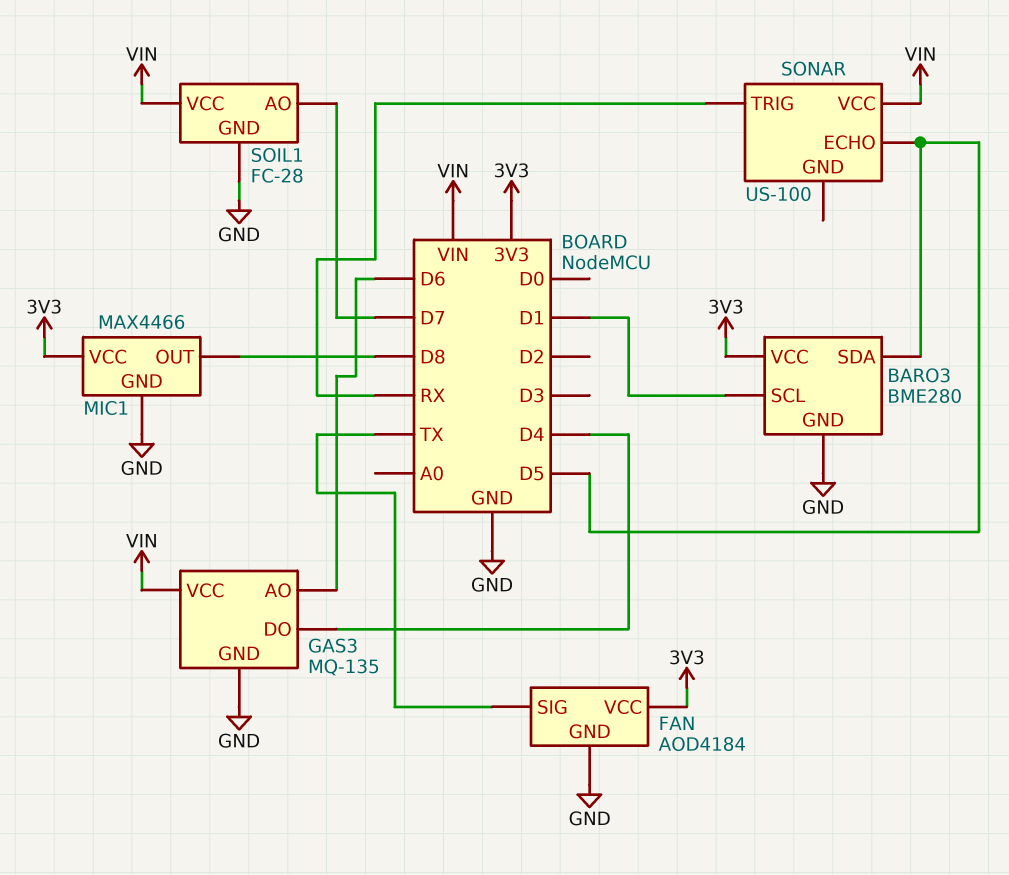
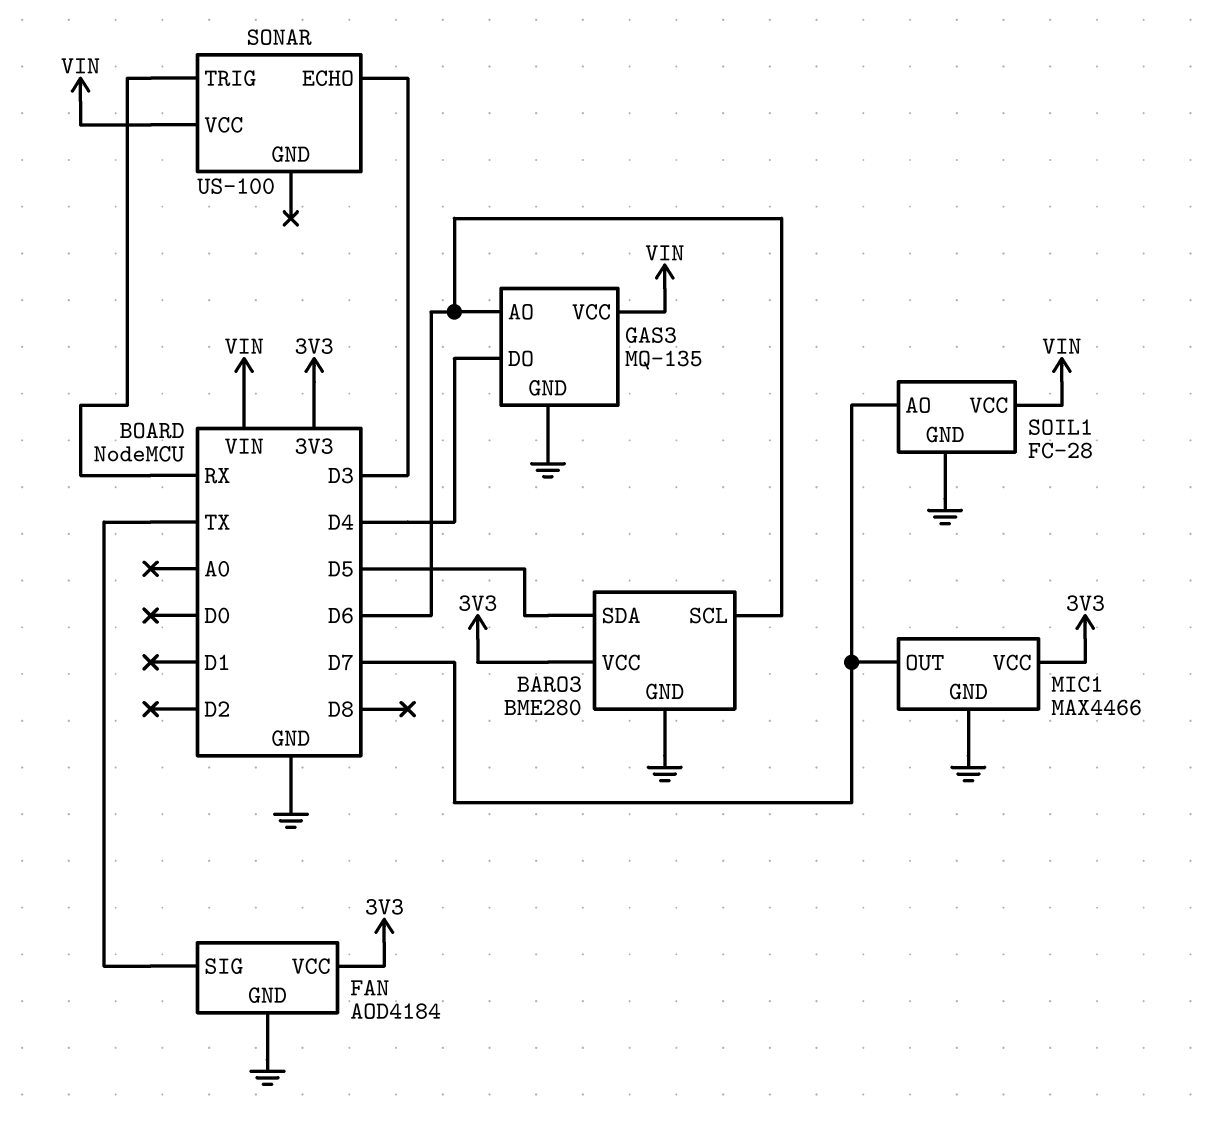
BARO3 pin SCL: D1 -> D6
MIC1 pin OUT: D8 -> D7
SONAR pin ECHO: D5 -> D3

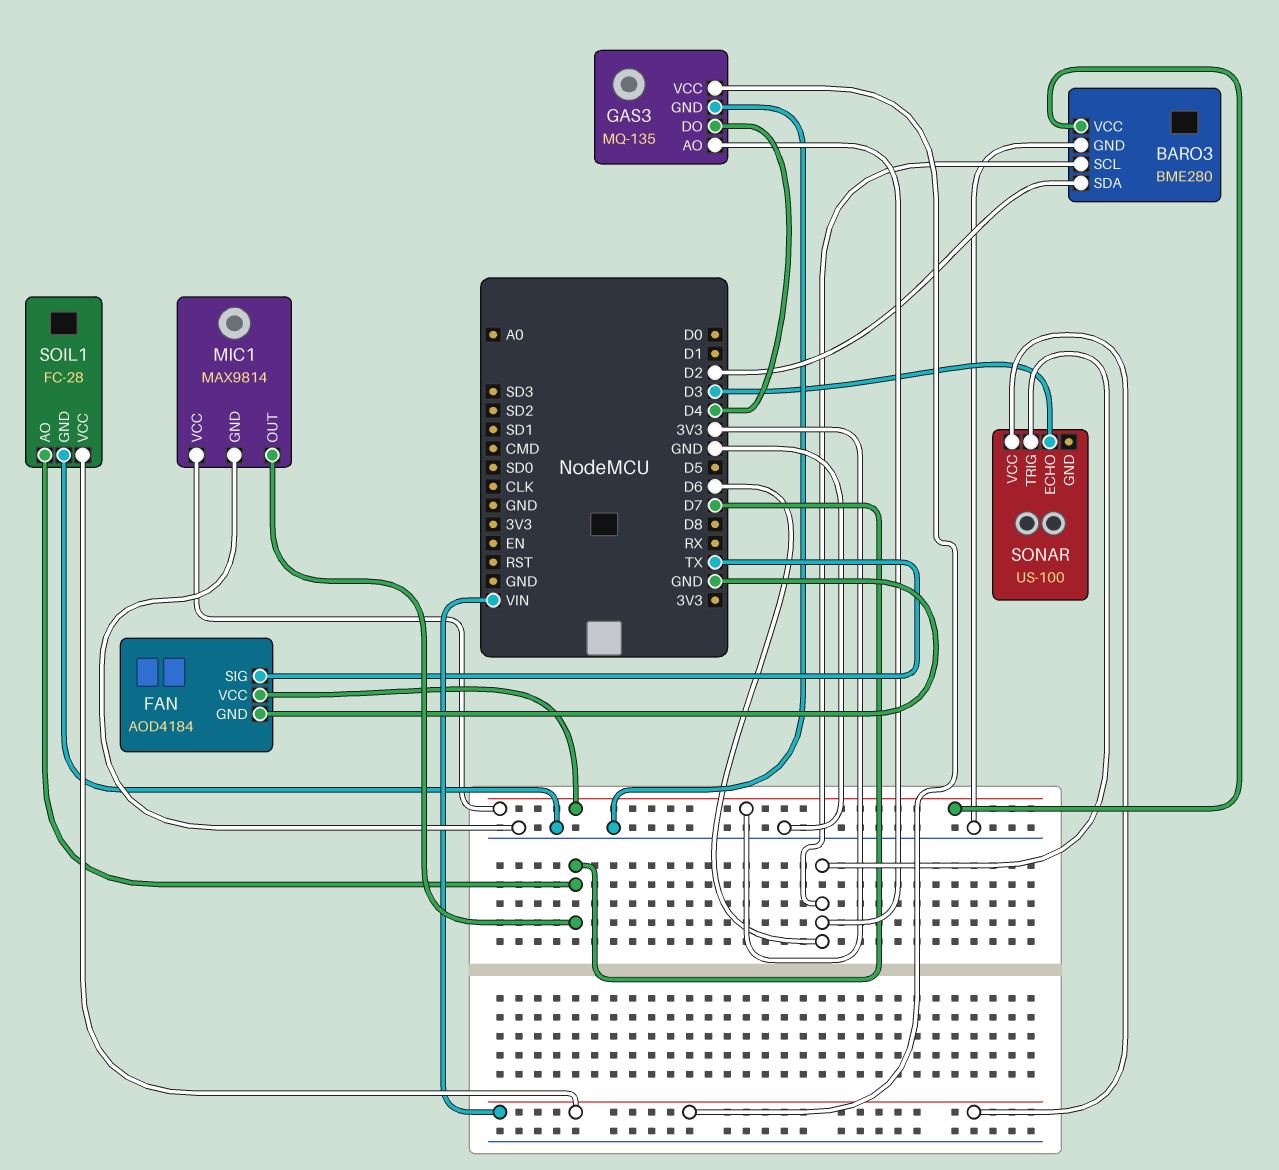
BARO3 pin SDA: D5 -> D2
MIC1: MAX4466 -> MAX9814
SONAR pin TRIG: RX -> D6

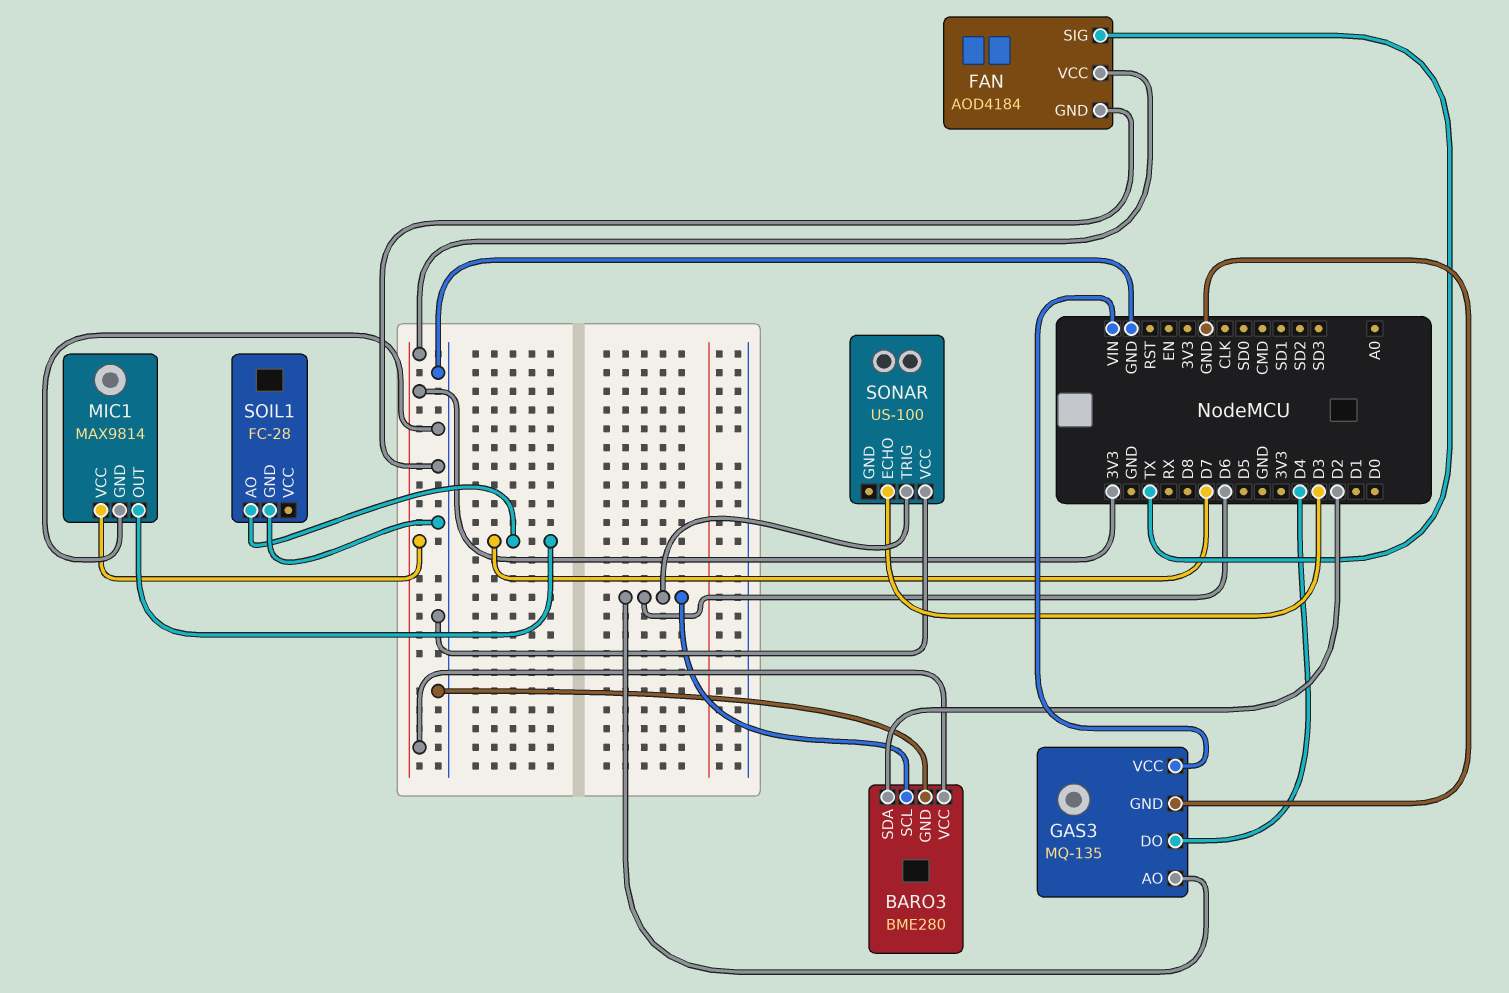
SOIL1 pin VCC: VIN -> none
SONAR pin VCC: VIN -> GND

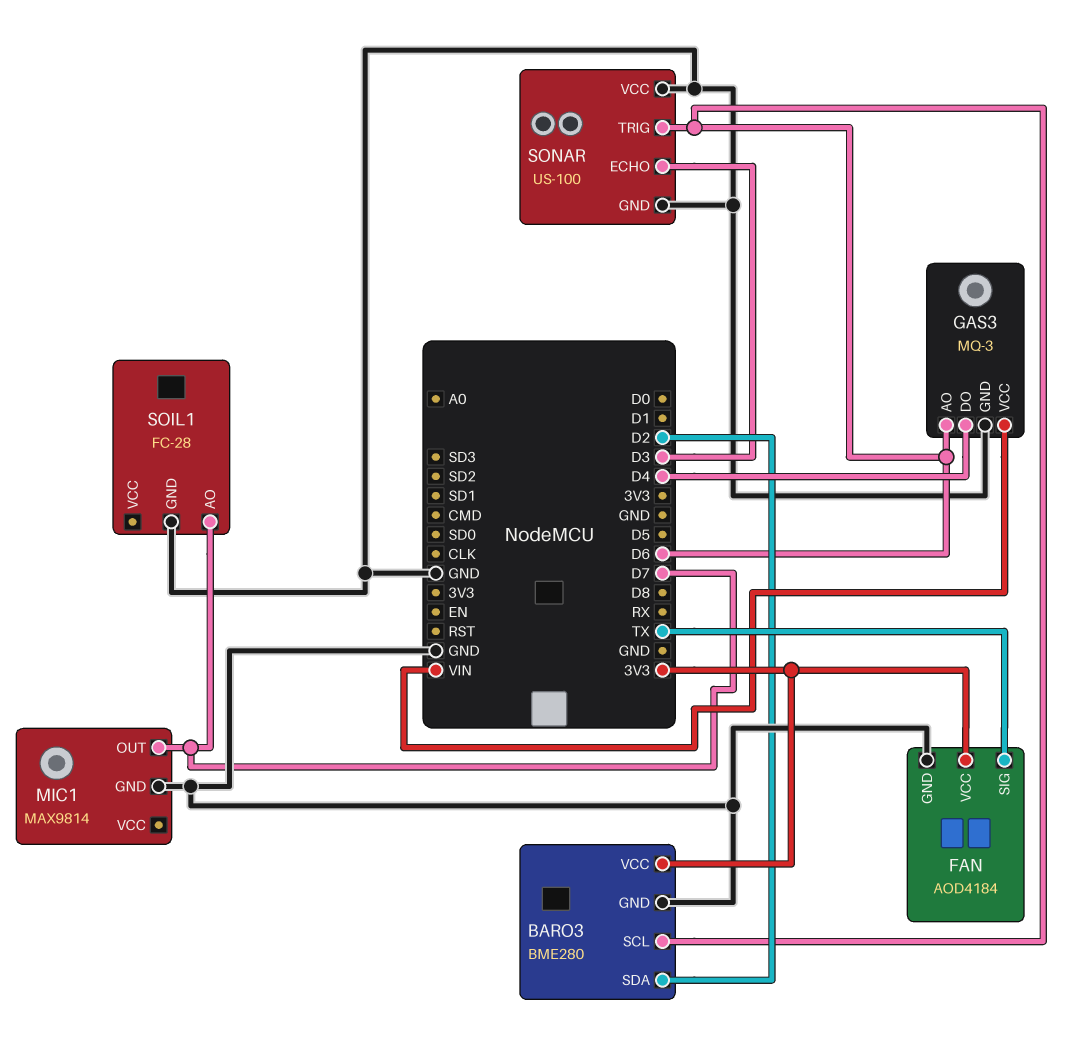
GAS3: MQ-135 -> MQ-3
MIC1 pin VCC: 3V3 -> none
SONAR pin GND: none -> GND

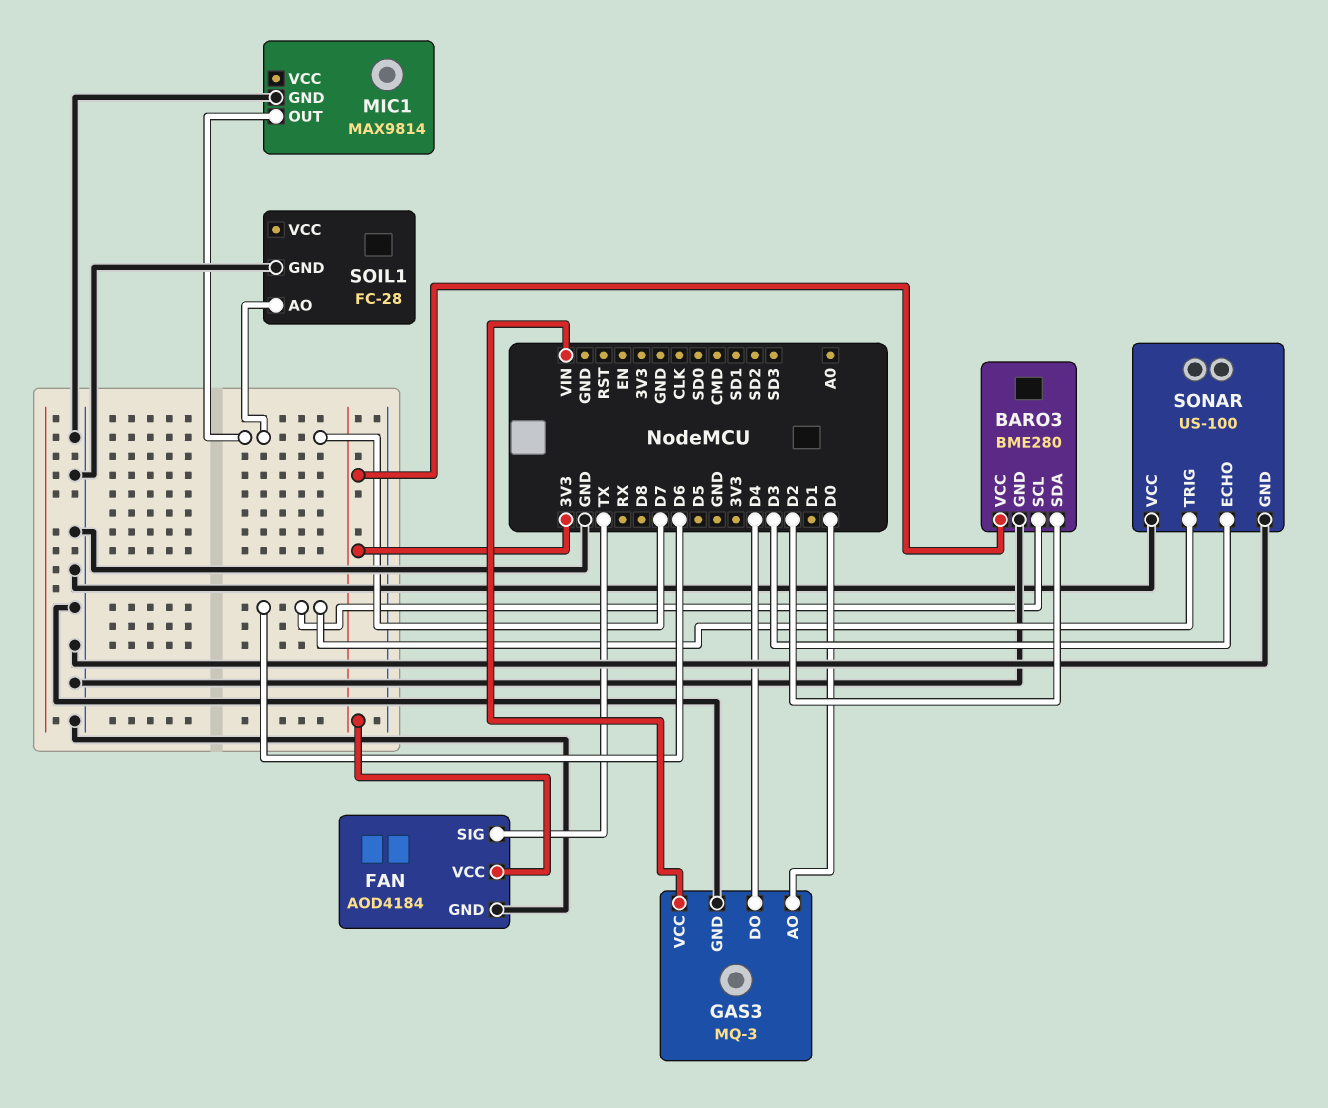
GAS3 pin AO: D6 -> D0

